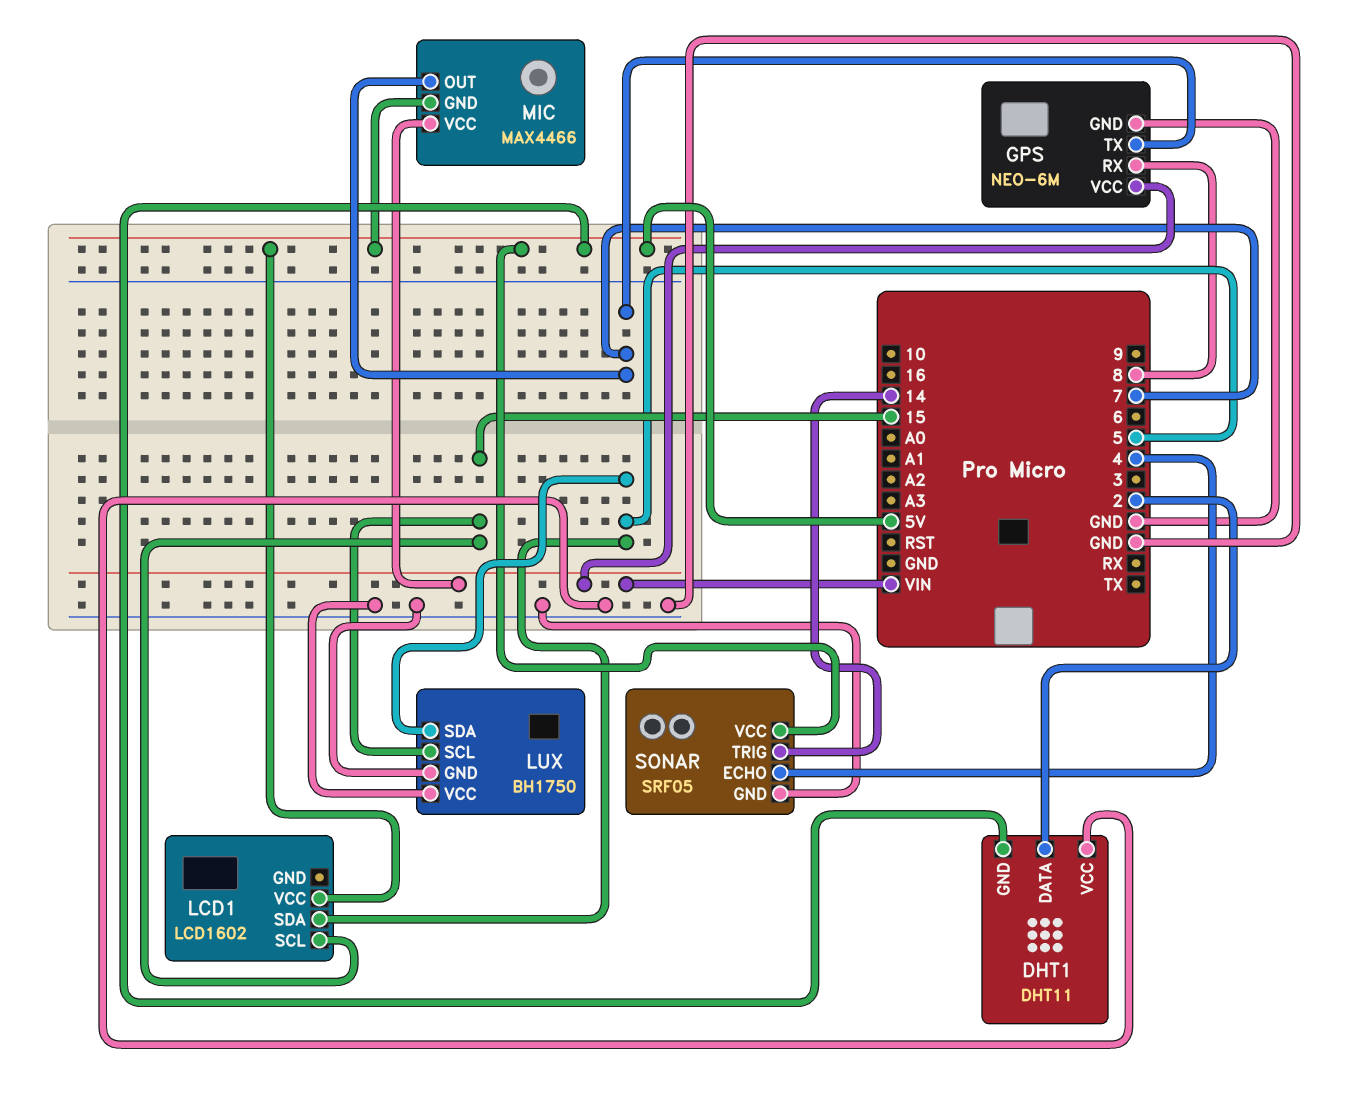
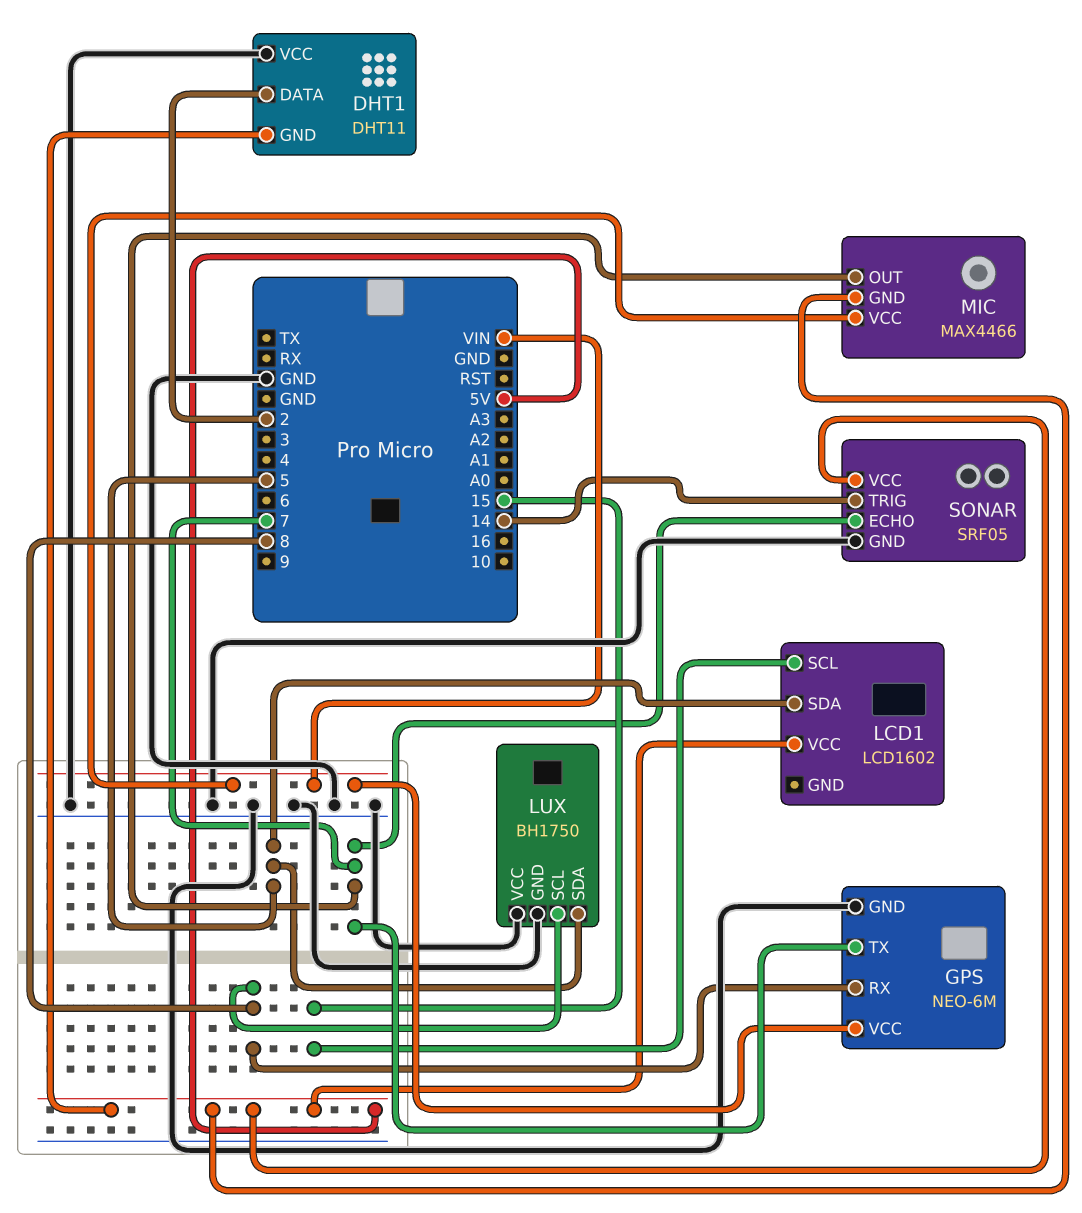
LUX pin SCL: 15 -> 8
SONAR pin ECHO: 4 -> 7

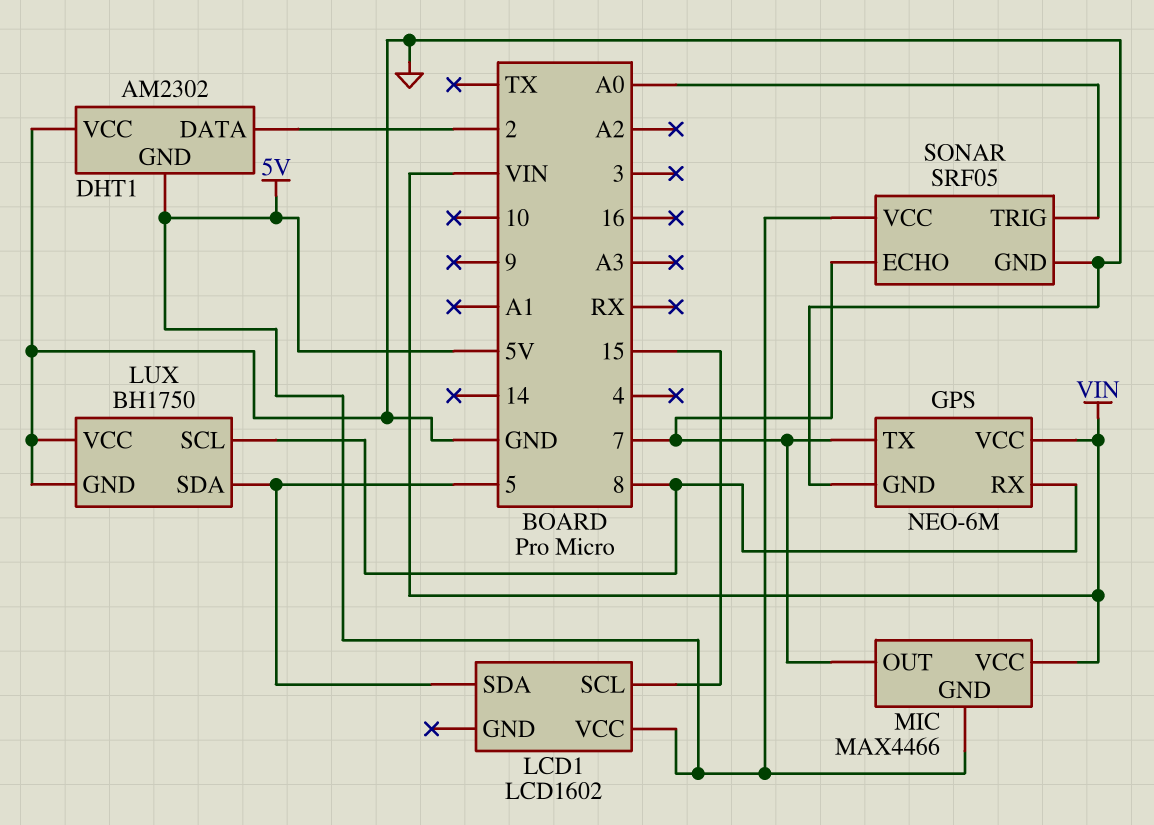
DHT1: DHT11 -> AM2302
SONAR pin TRIG: 14 -> A0

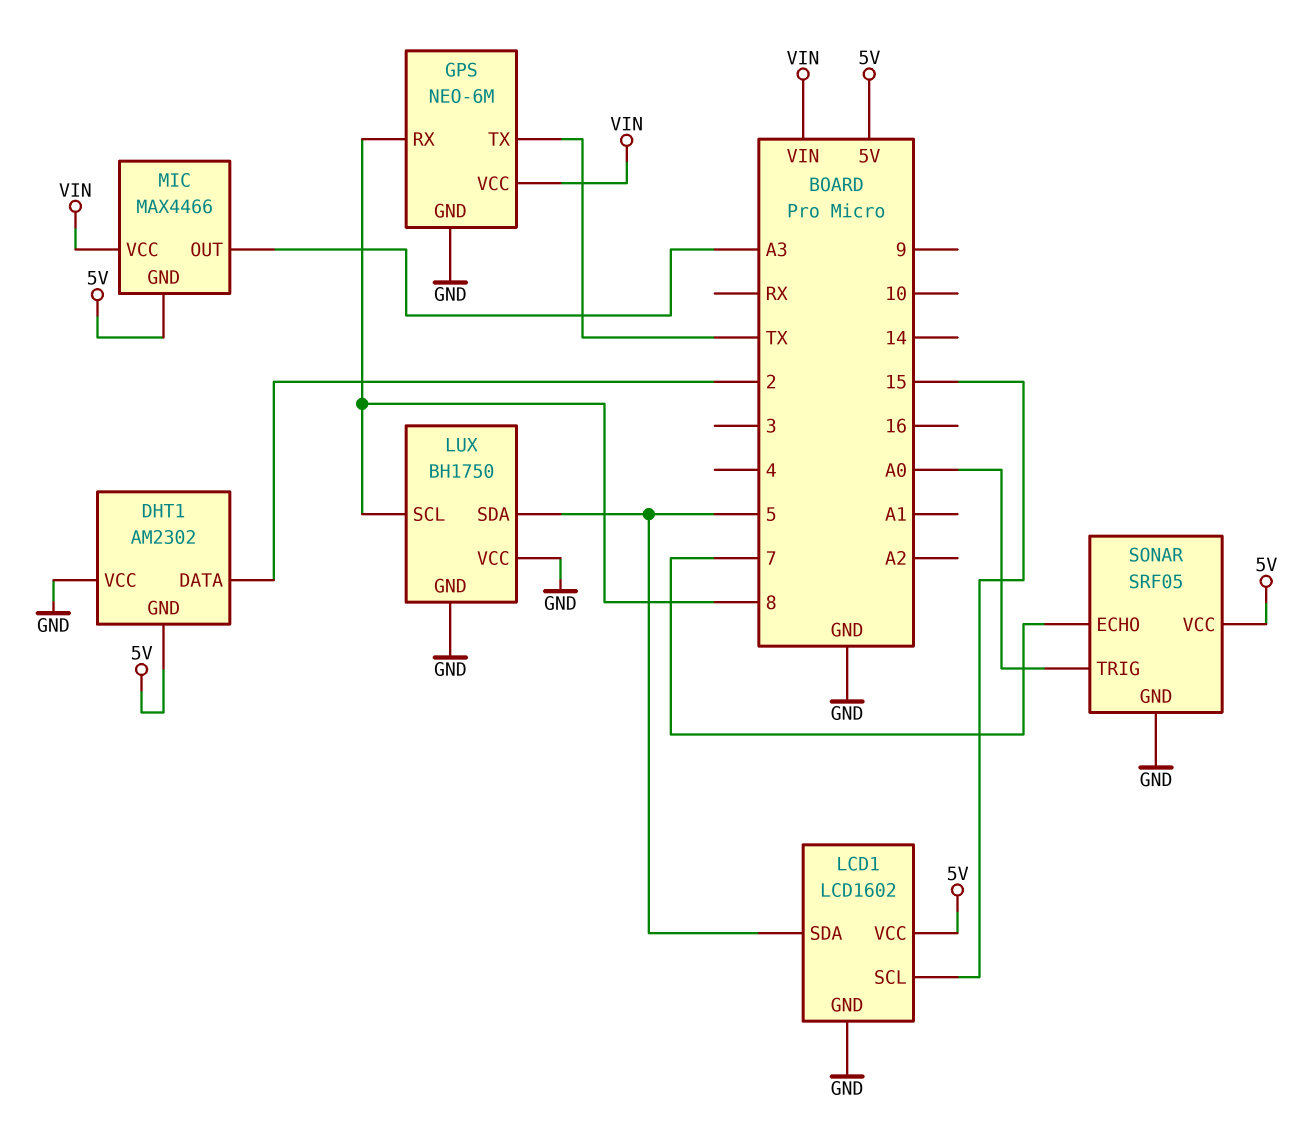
GPS pin TX: 7 -> TX
LCD1 pin GND: none -> GND
MIC pin OUT: 7 -> A3

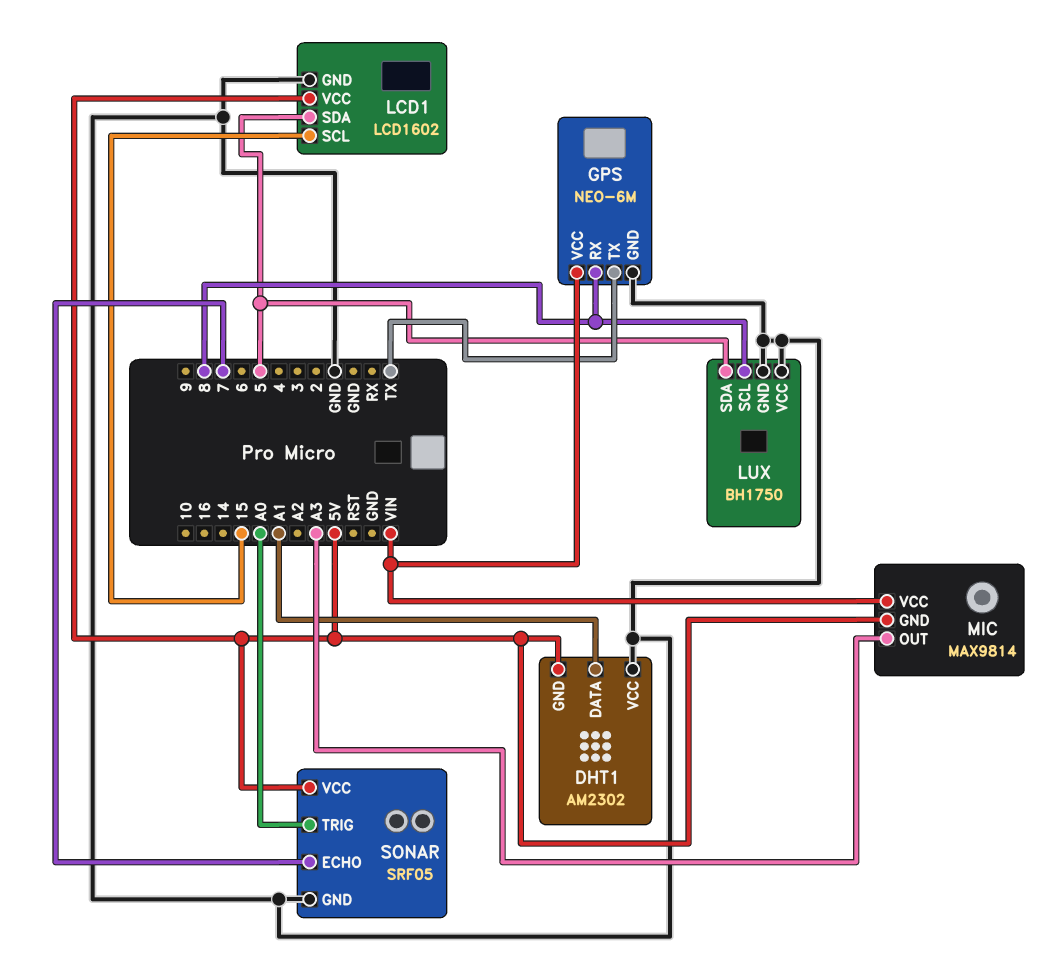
DHT1 pin DATA: 2 -> A1
MIC: MAX4466 -> MAX9814

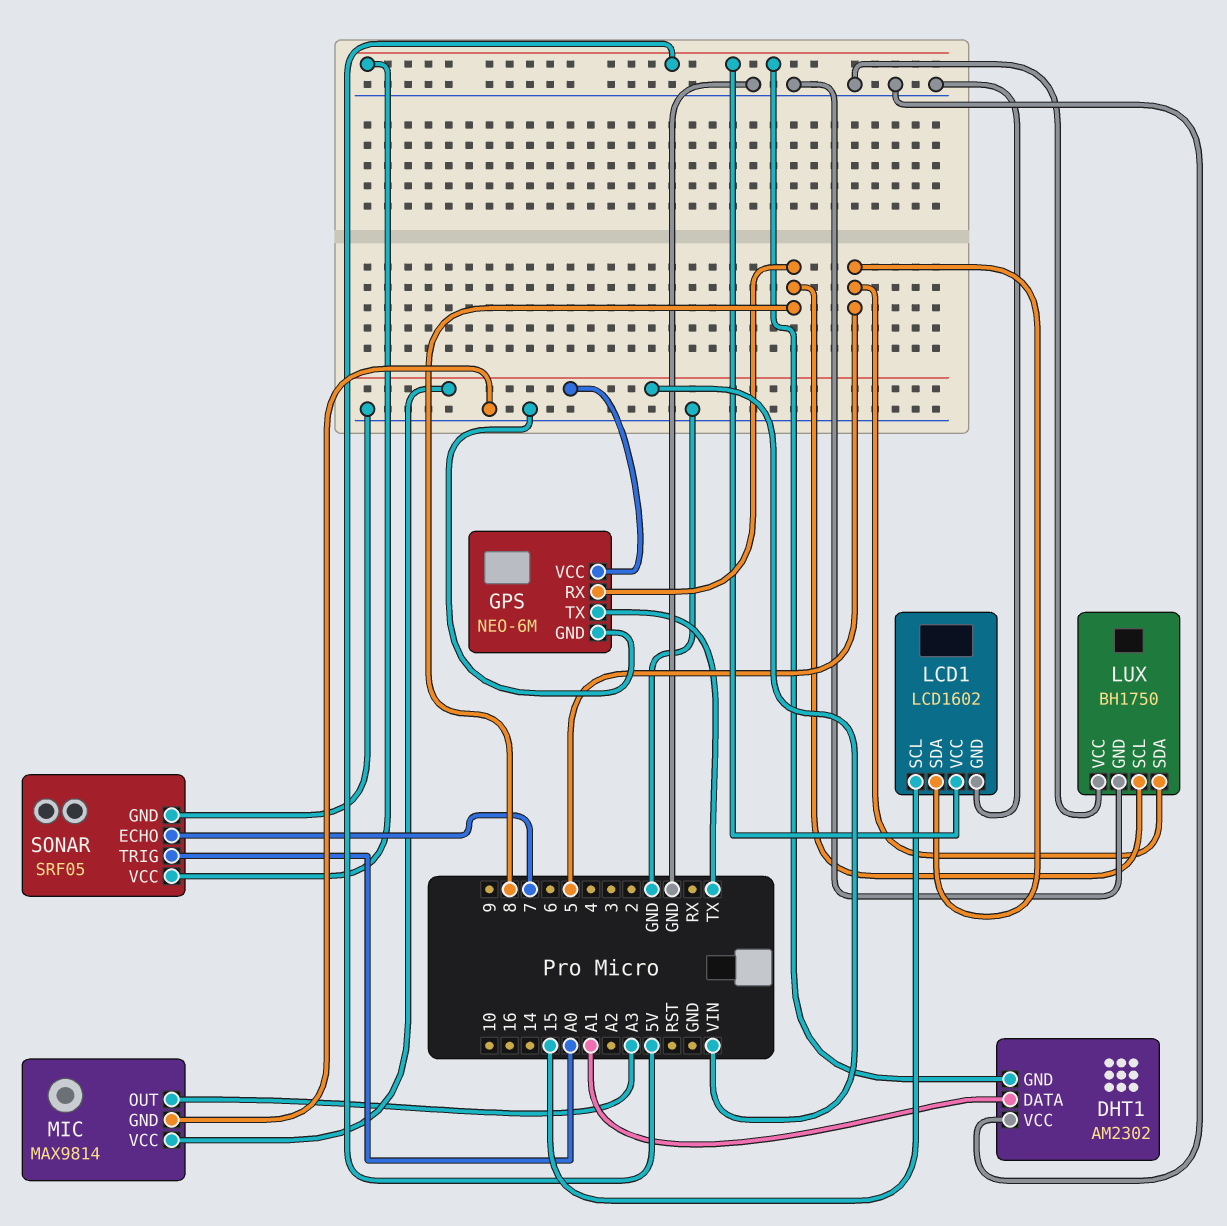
MIC pin GND: 5V -> GND

